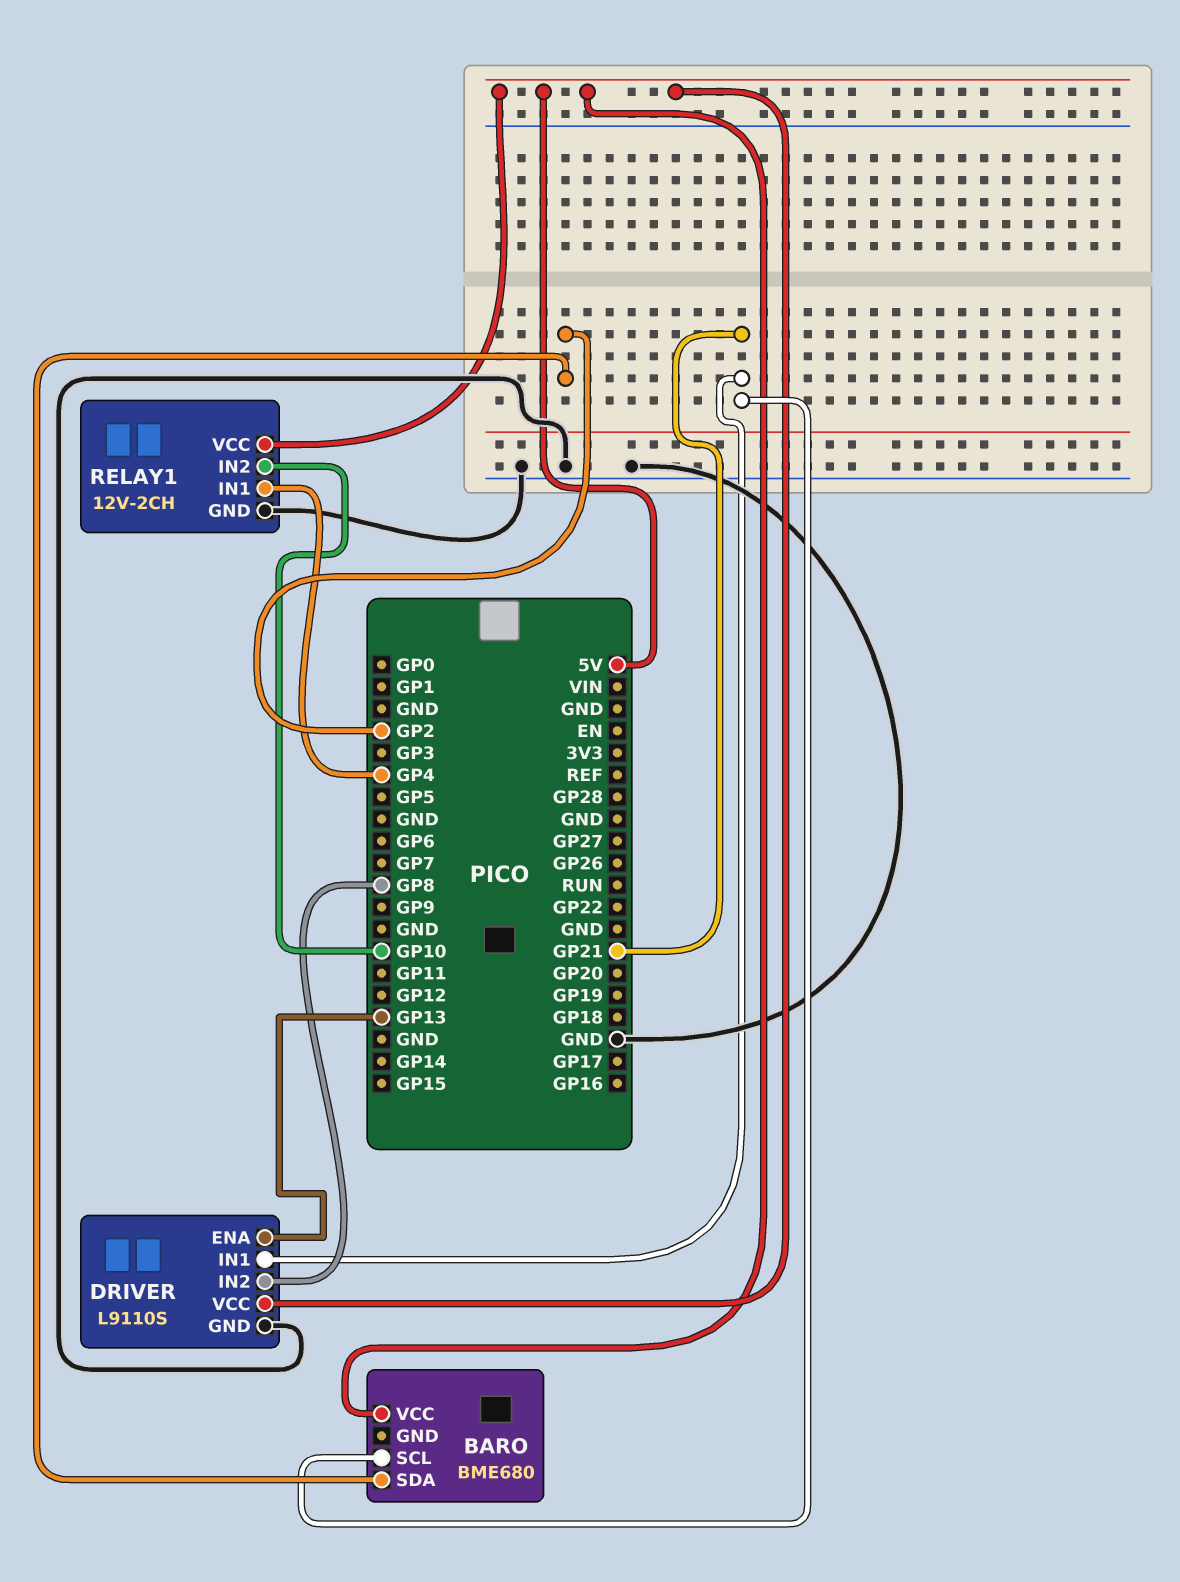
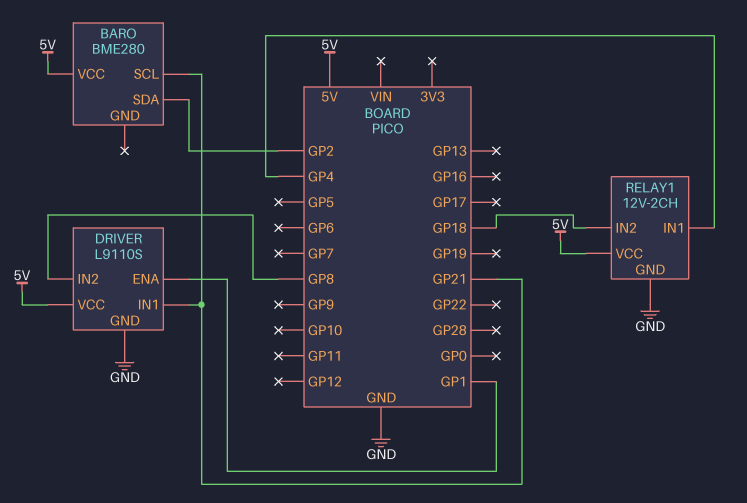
BARO: BME680 -> BME280
DRIVER pin ENA: GP13 -> GP1
RELAY1 pin IN2: GP10 -> GP18

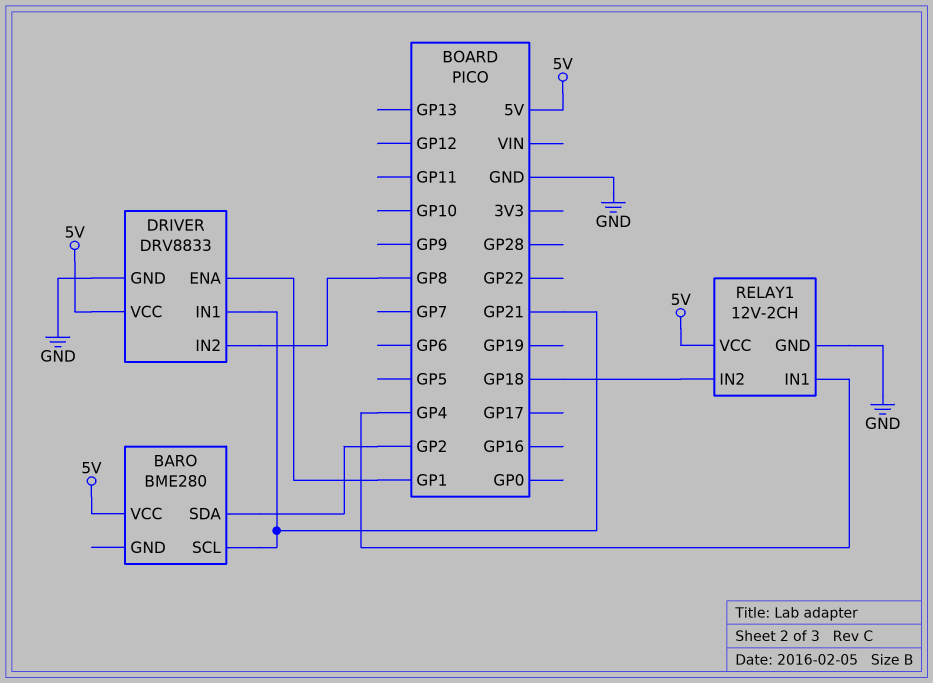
DRIVER: L9110S -> DRV8833

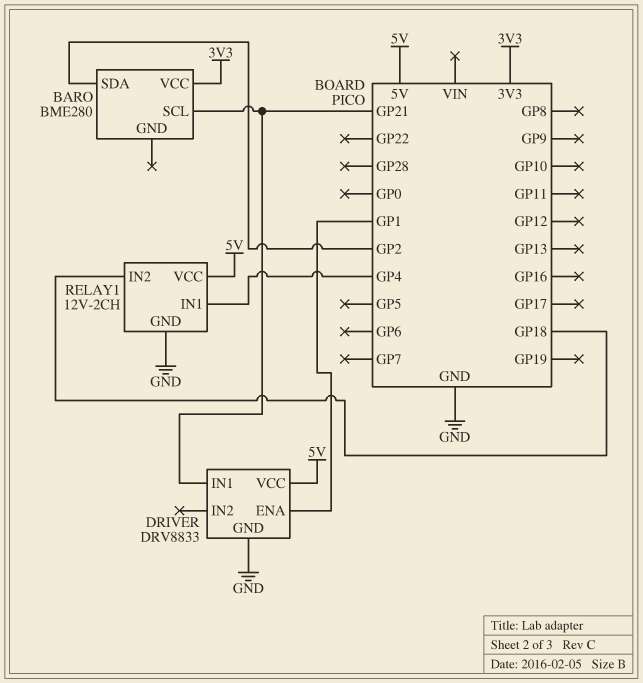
BARO pin VCC: 5V -> 3V3
DRIVER pin IN2: GP8 -> none

